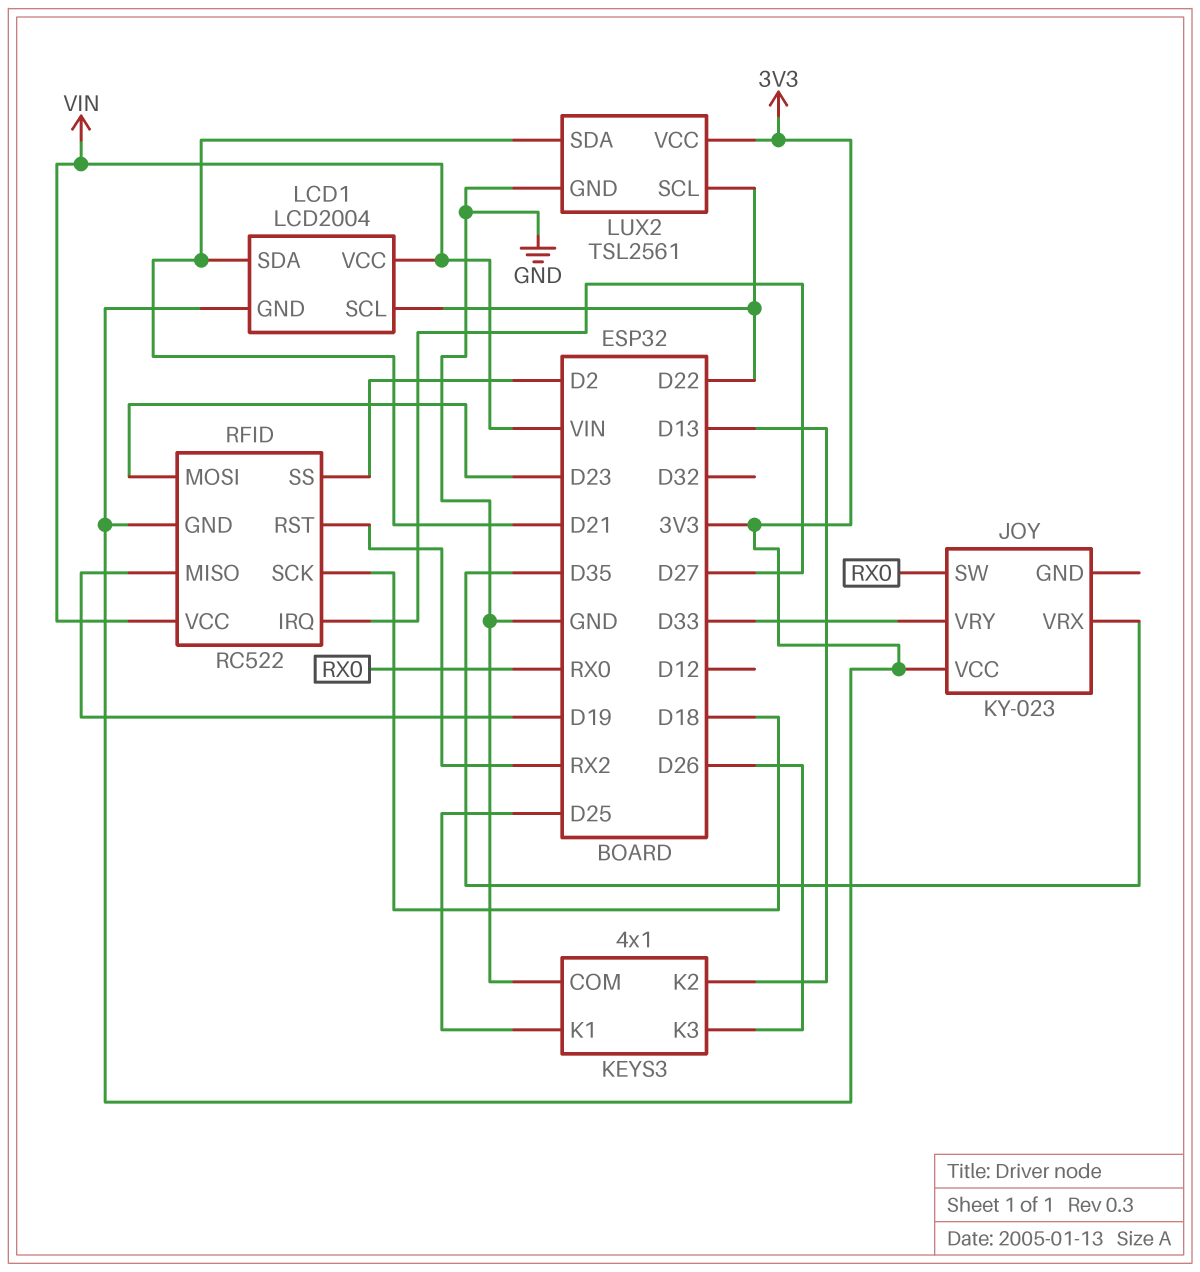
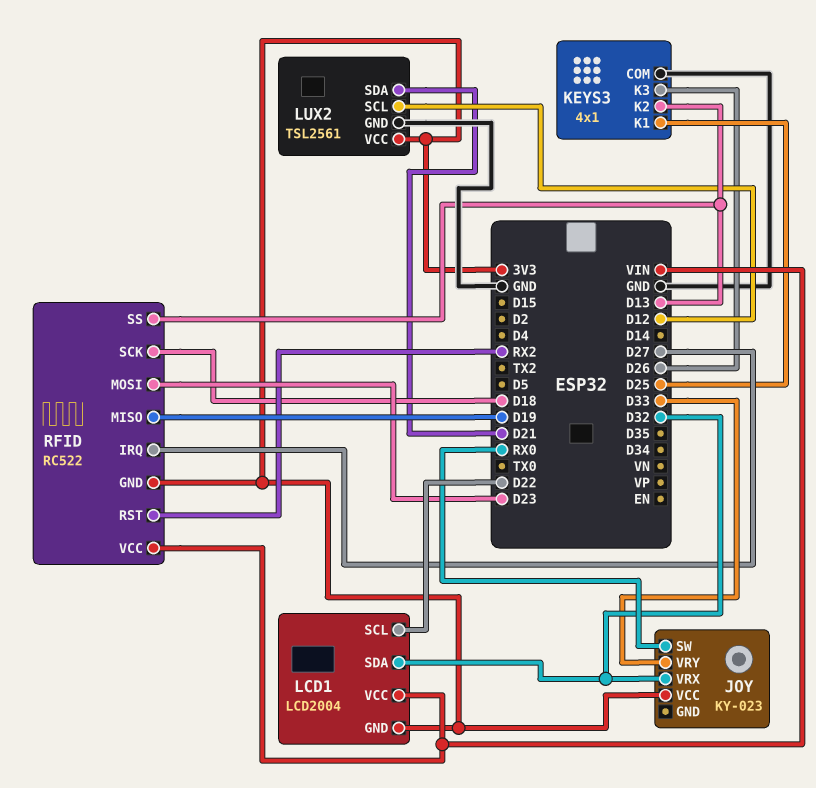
JOY pin VRX: D35 -> D32
LCD1 pin SDA: D21 -> D32
LUX2 pin SCL: D22 -> D12
RFID pin SS: D2 -> D13

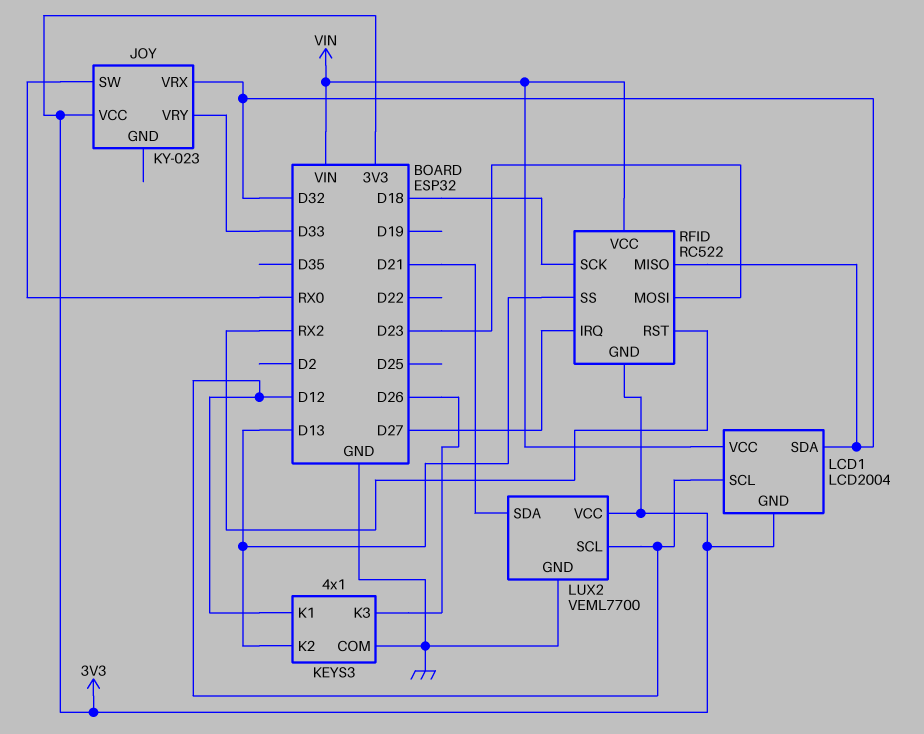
KEYS3 pin K1: D25 -> D12
LCD1 pin SCL: D22 -> D12
LUX2: TSL2561 -> VEML7700
RFID pin MISO: D19 -> D32

